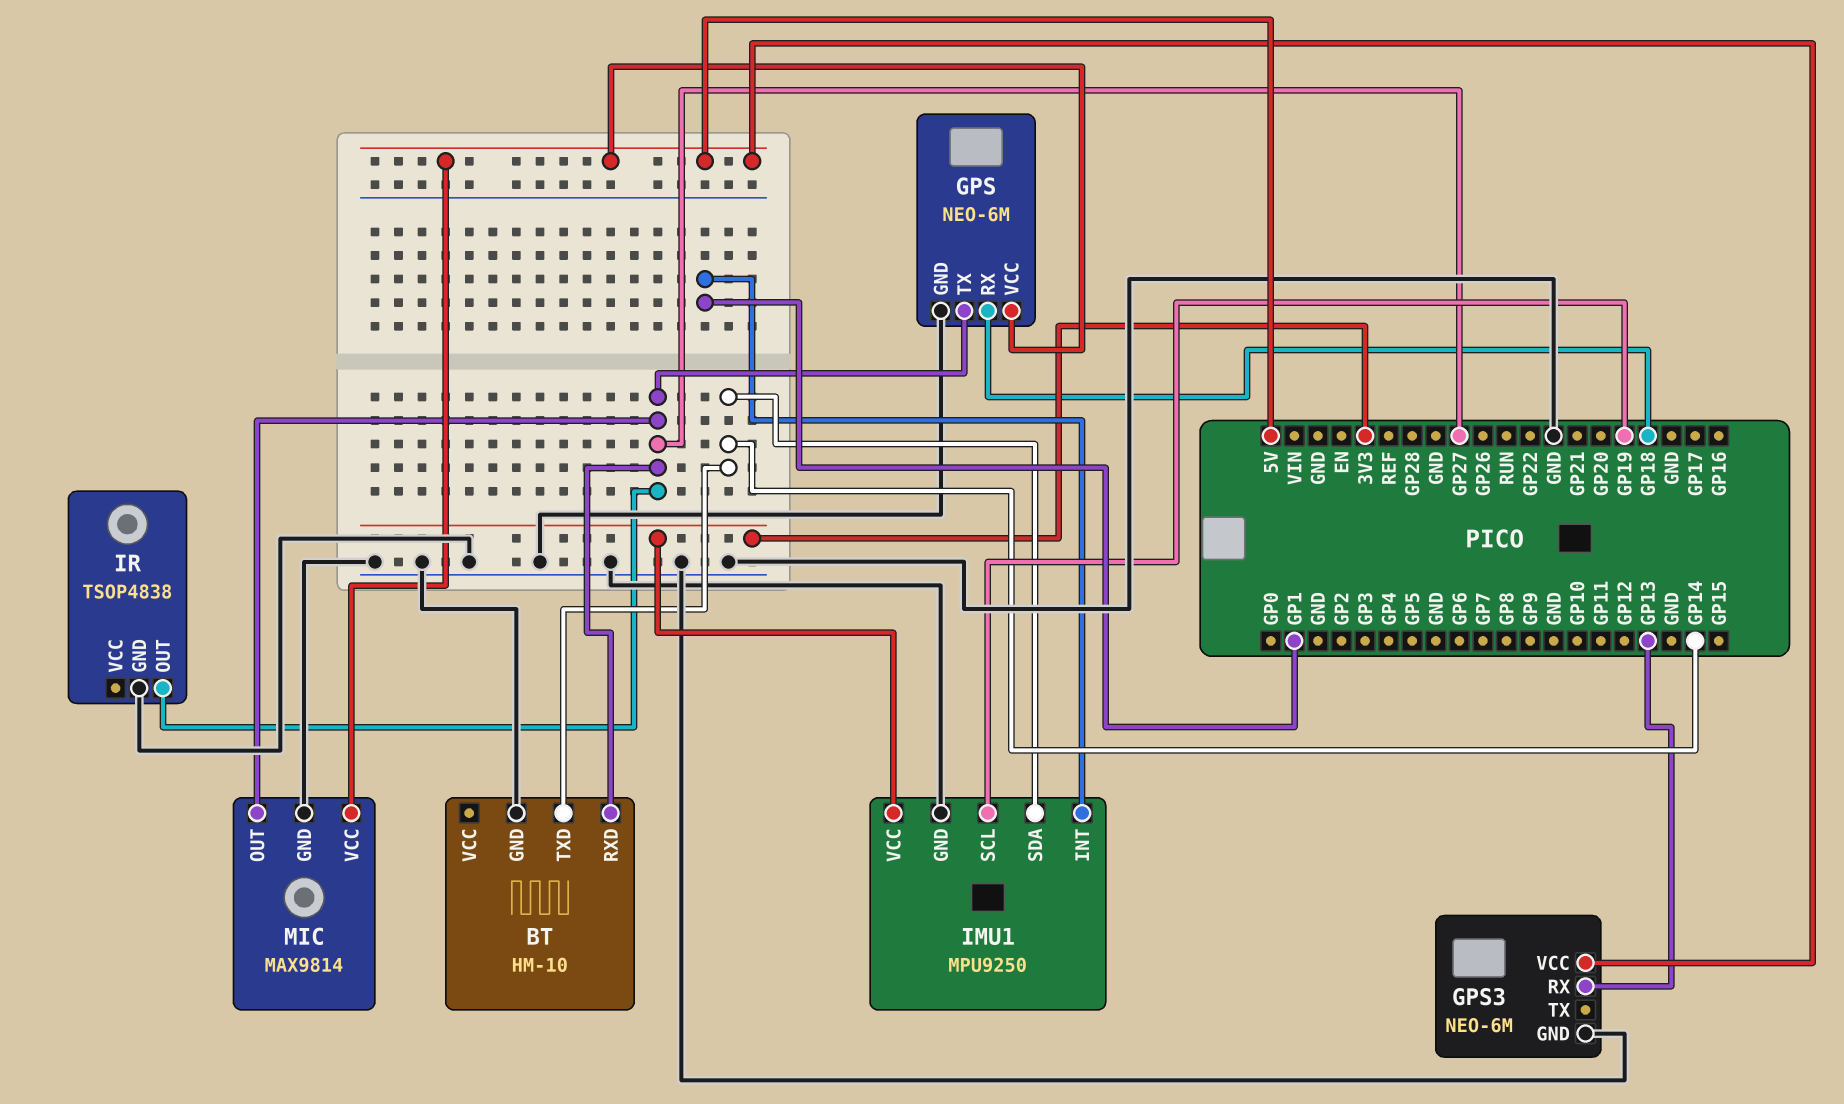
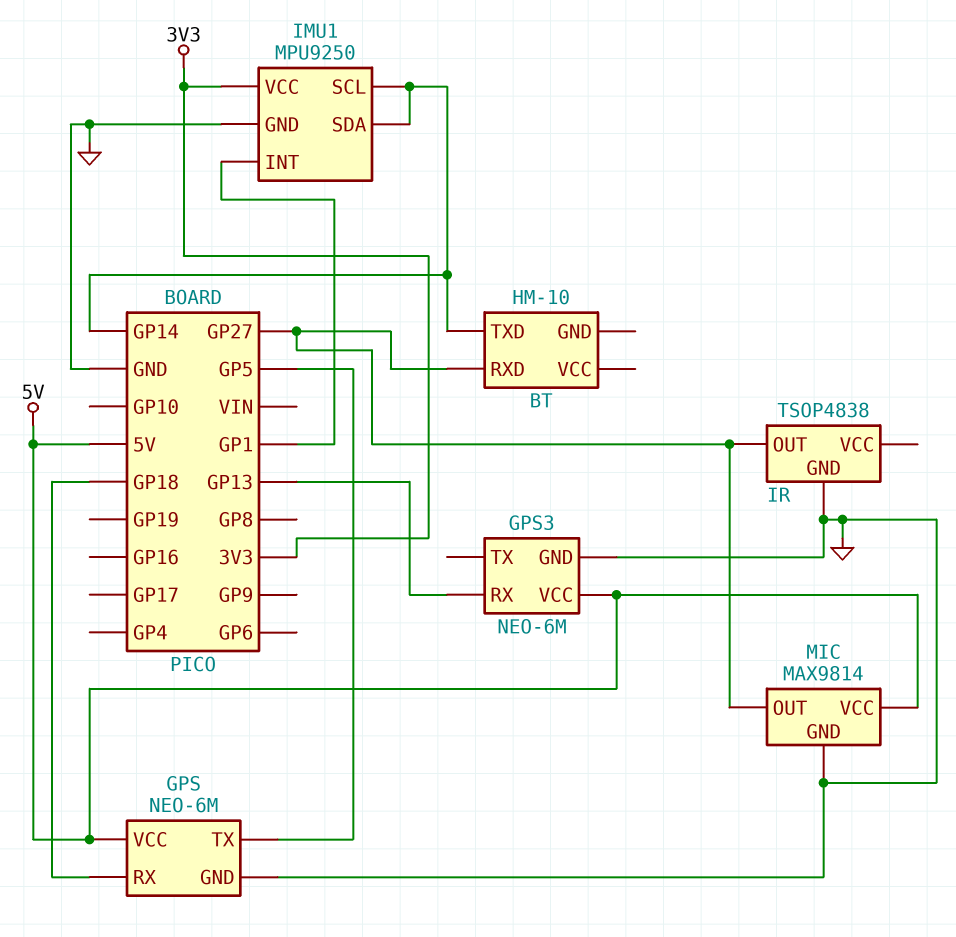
BT pin GND: GND -> none
GPS pin TX: GP27 -> GP5
IMU1 pin SCL: GP19 -> GP14

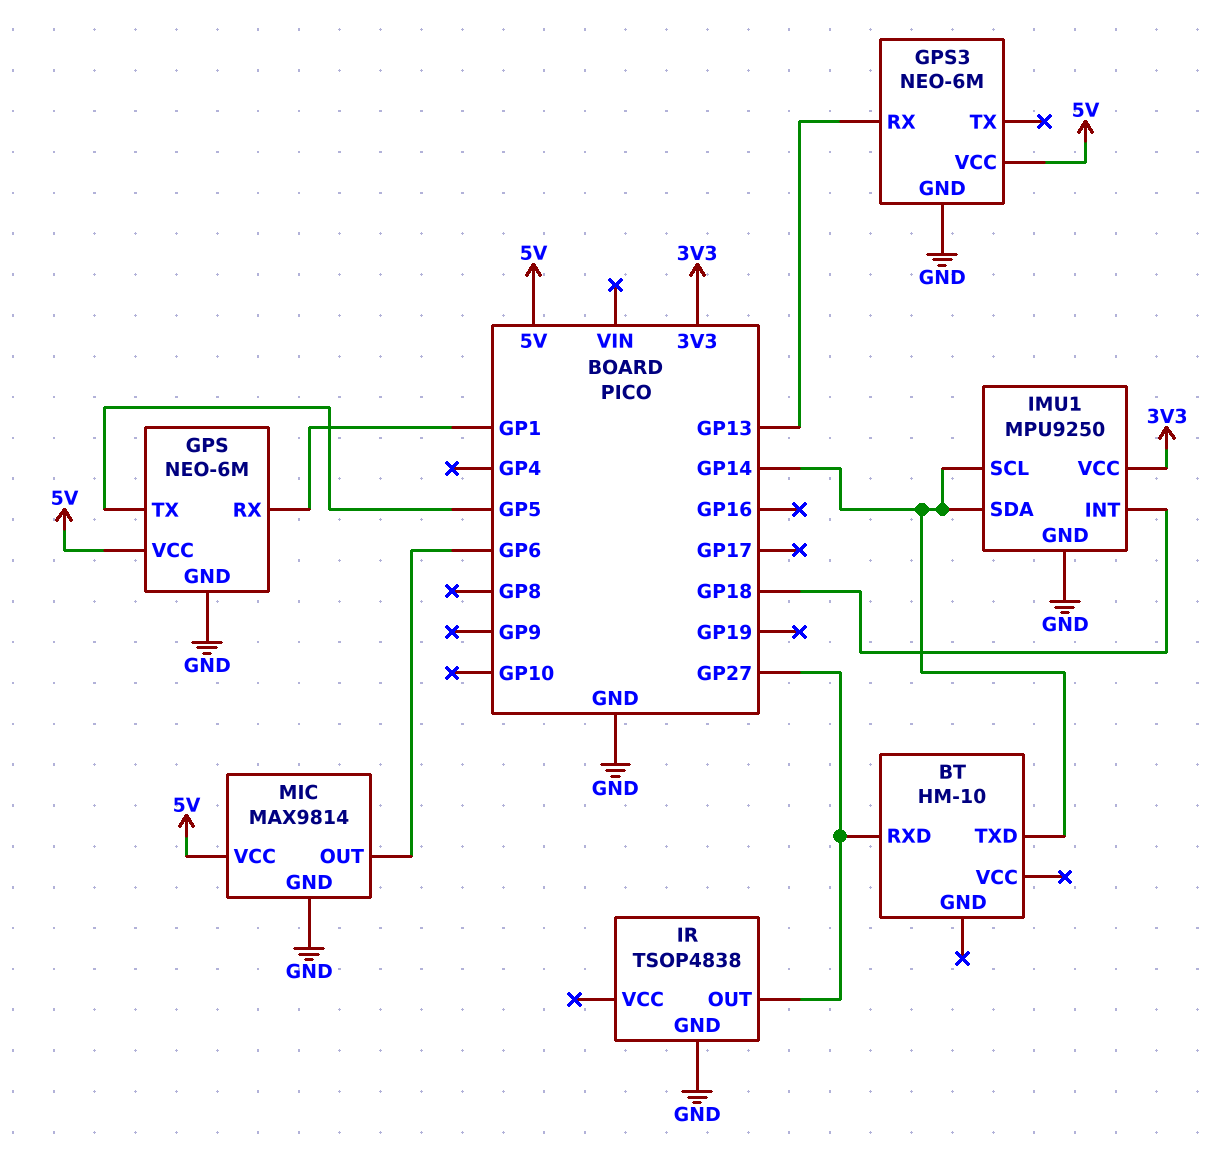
GPS pin RX: GP18 -> GP1
IMU1 pin INT: GP1 -> GP18
MIC pin OUT: GP27 -> GP6

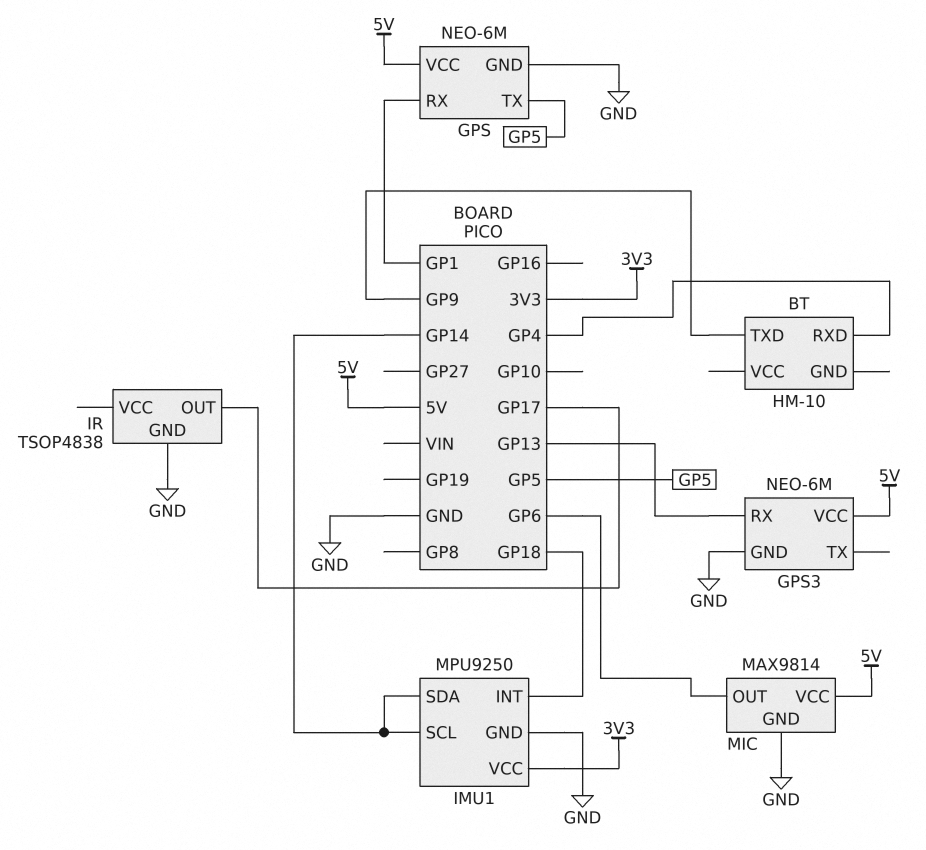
BT pin RXD: GP27 -> GP4
BT pin TXD: GP14 -> GP9
IR pin OUT: GP27 -> GP17

